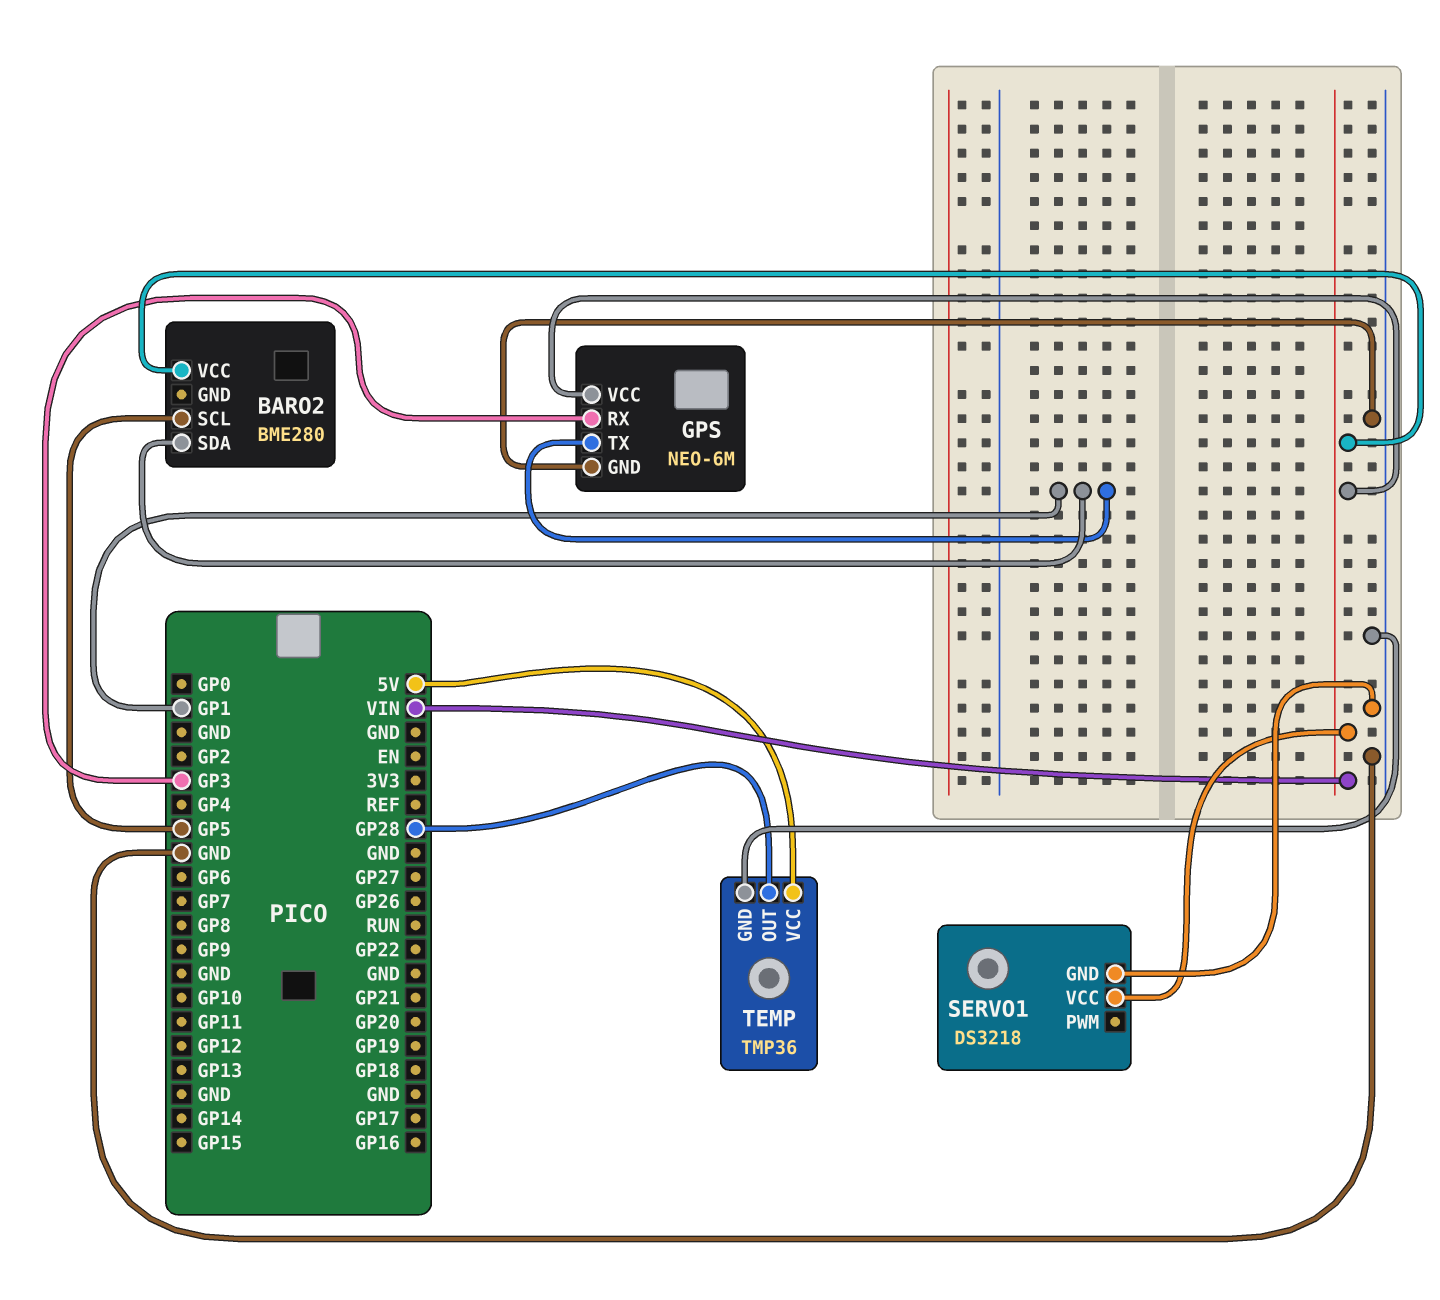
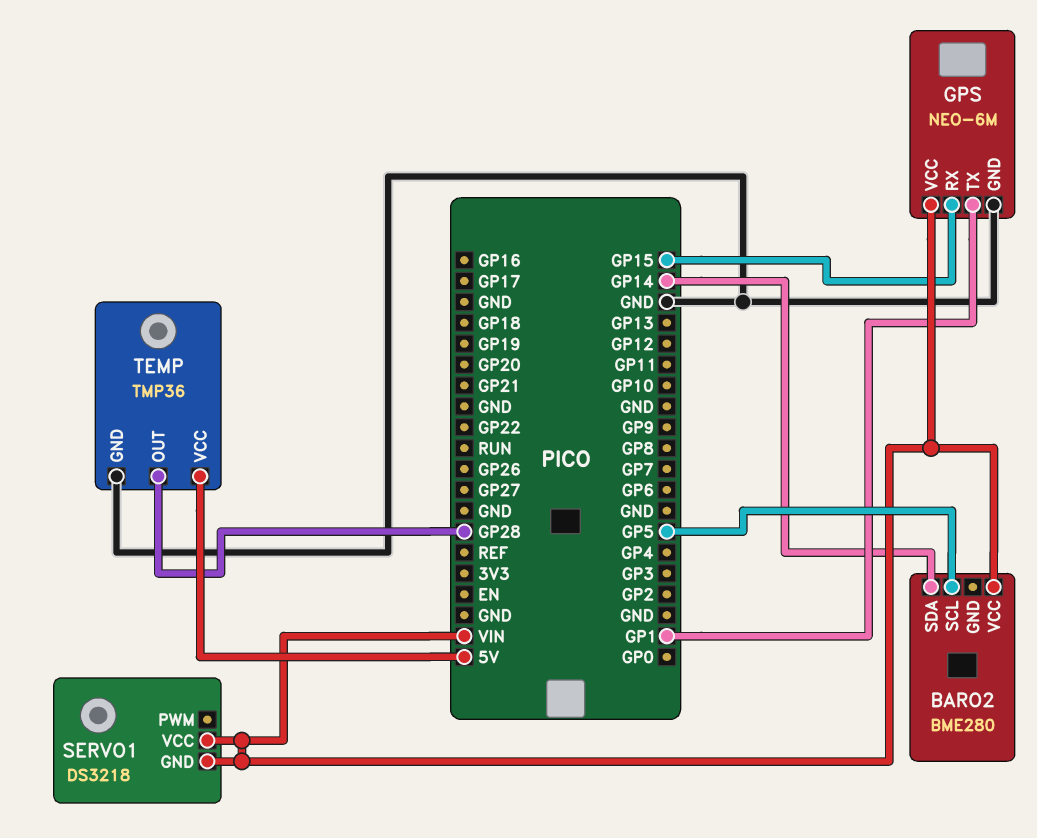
BARO2 pin SDA: GP1 -> GP14
GPS pin RX: GP3 -> GP15
SERVO1 pin GND: GND -> VIN

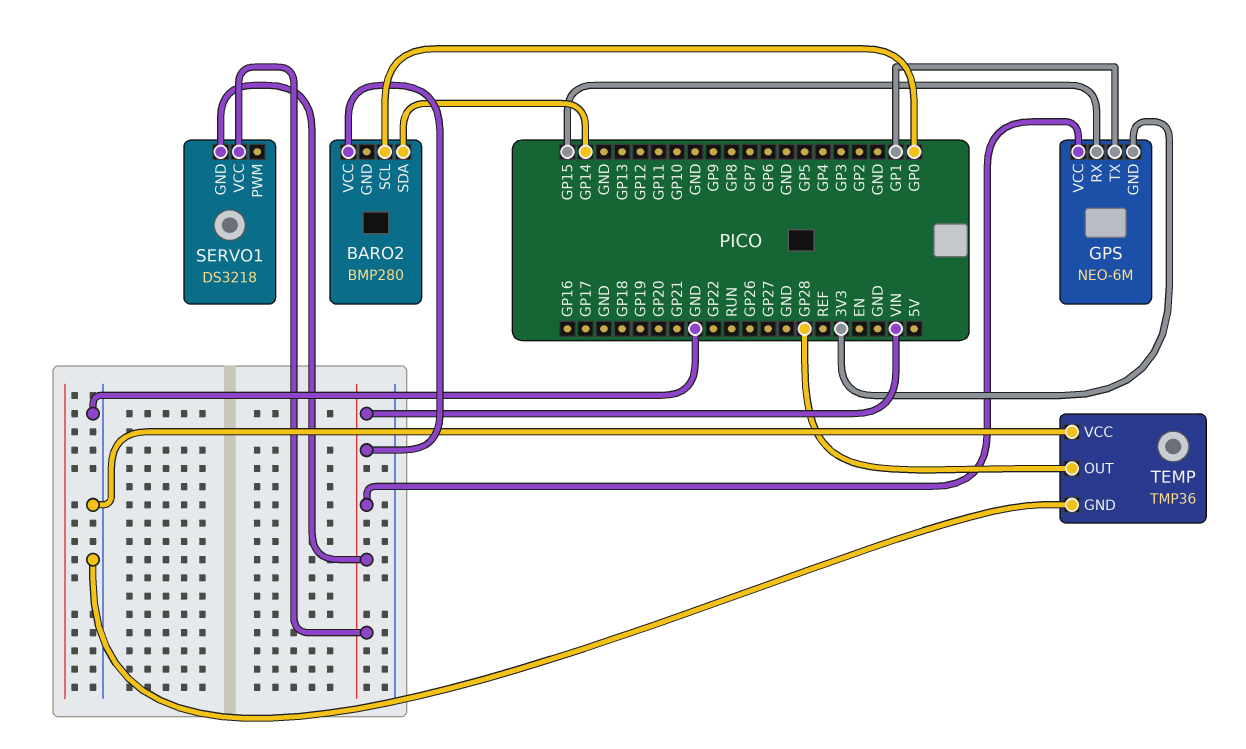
BARO2: BME280 -> BMP280
BARO2 pin SCL: GP5 -> GP0
GPS pin GND: GND -> 3V3
TEMP pin VCC: 5V -> GND

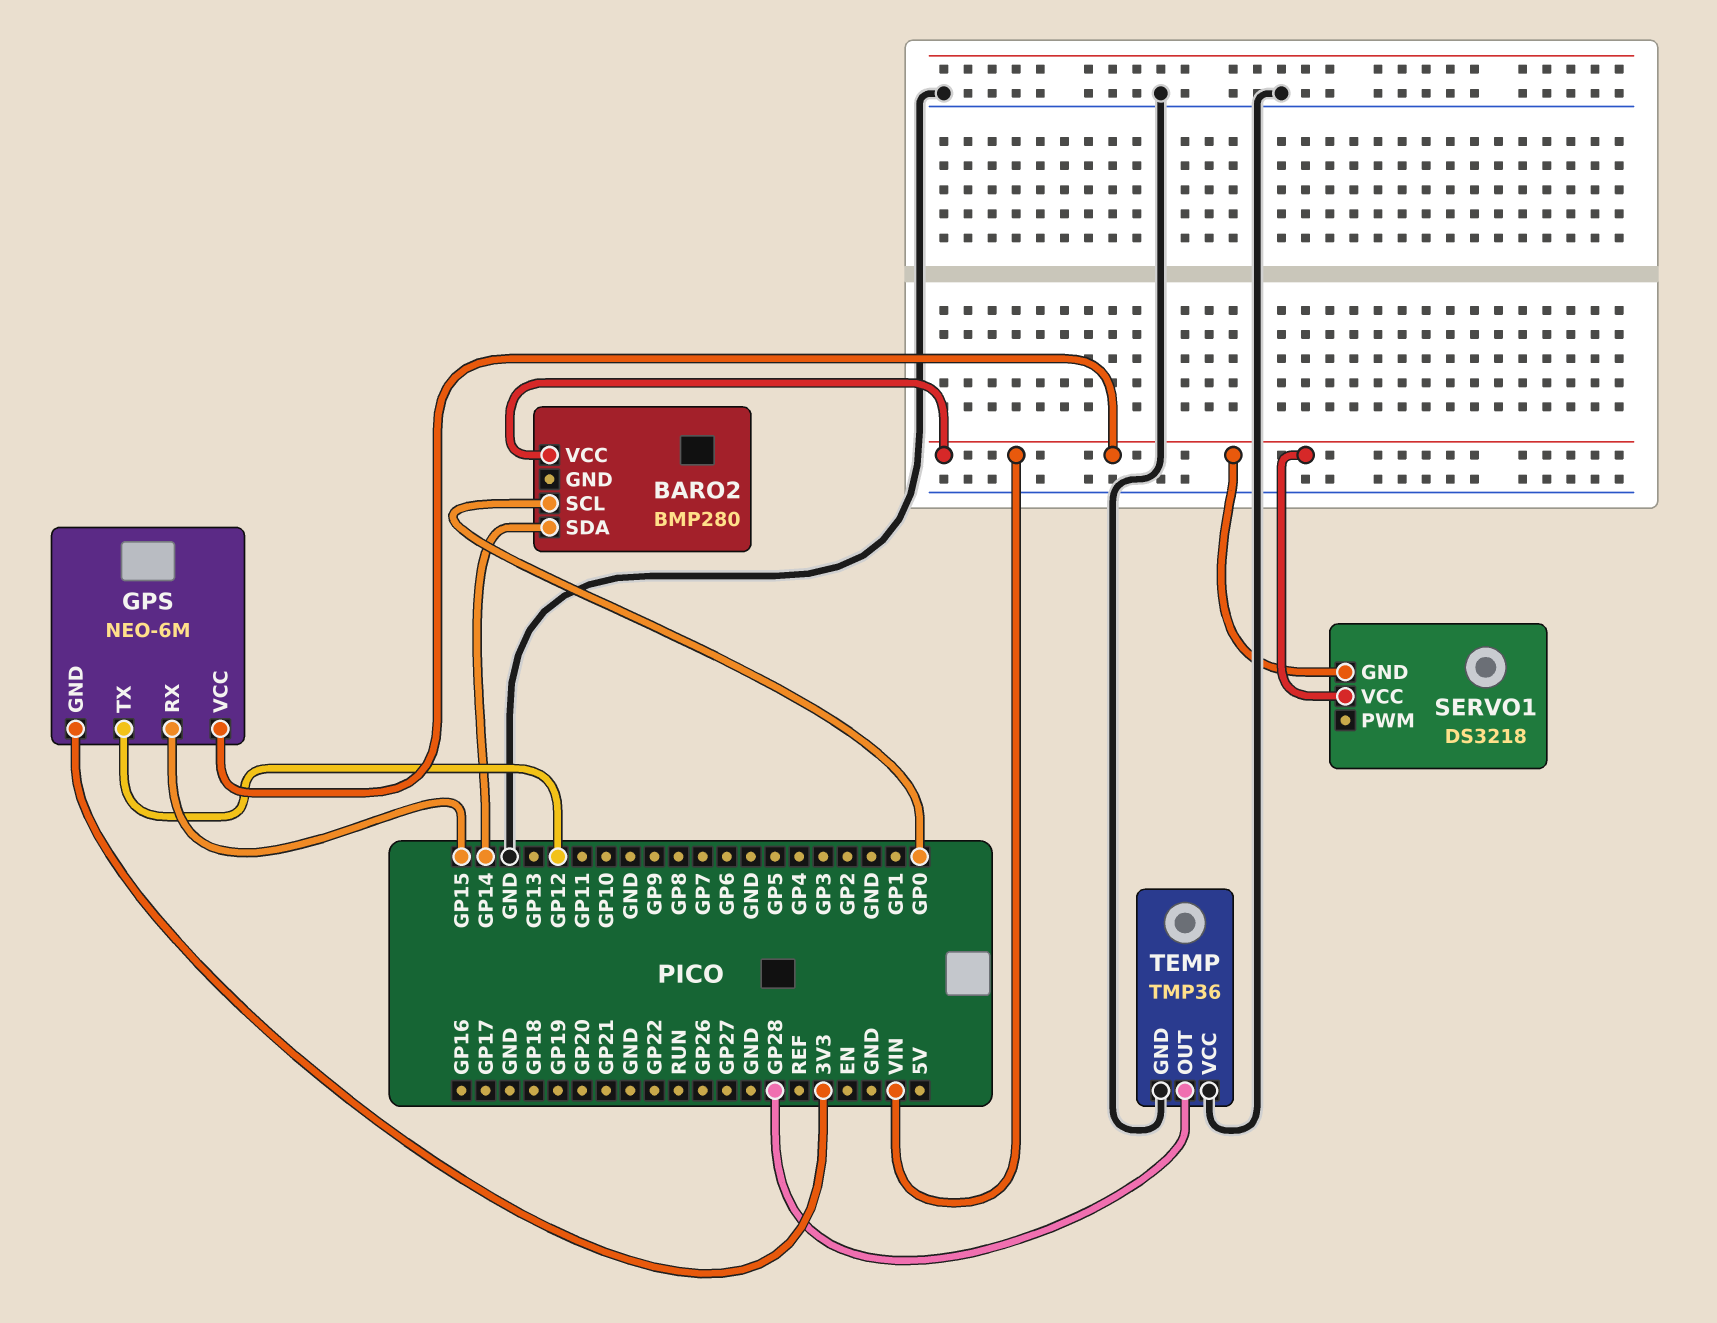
GPS pin TX: GP1 -> GP12

